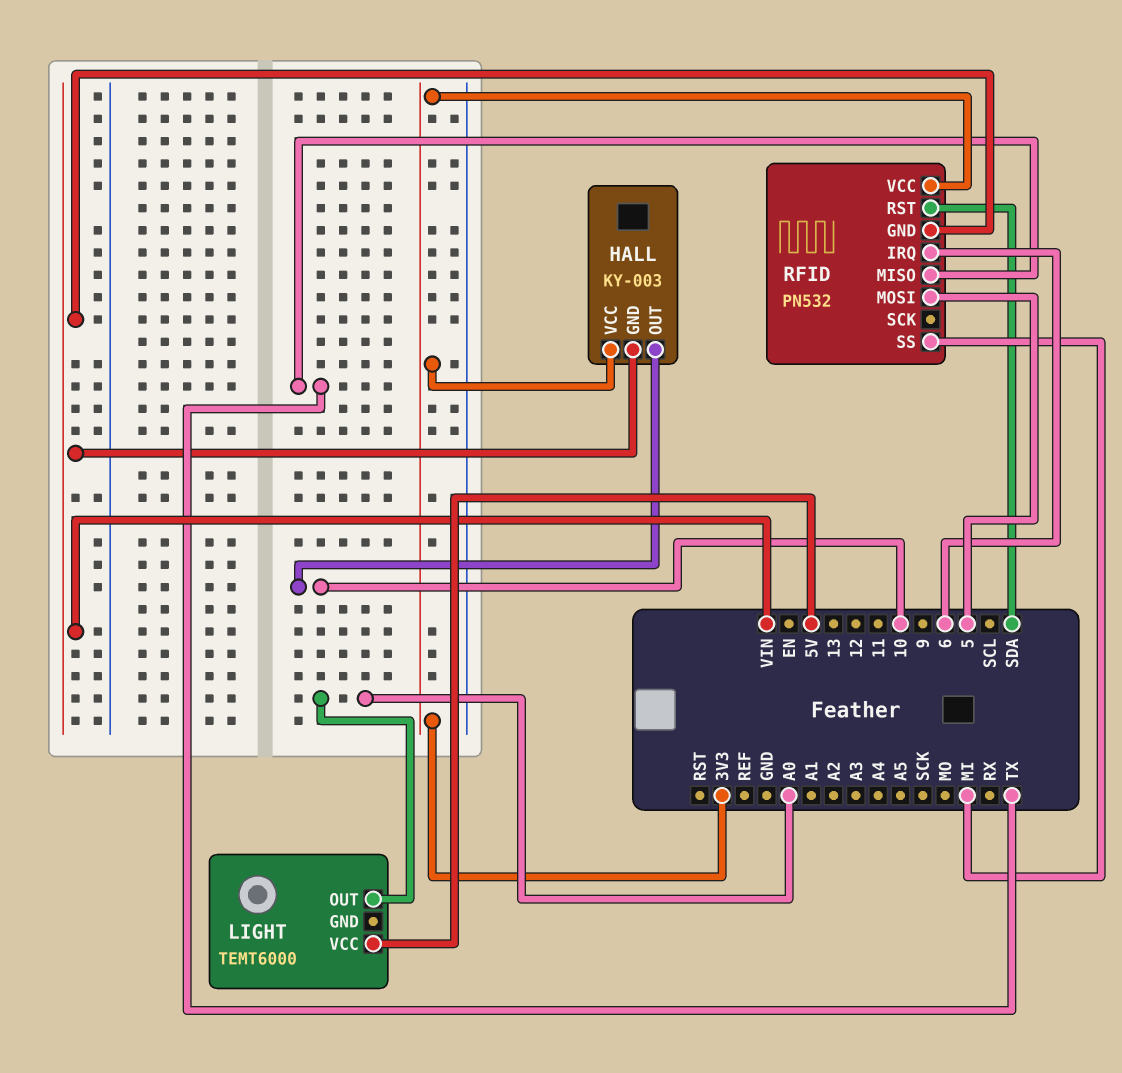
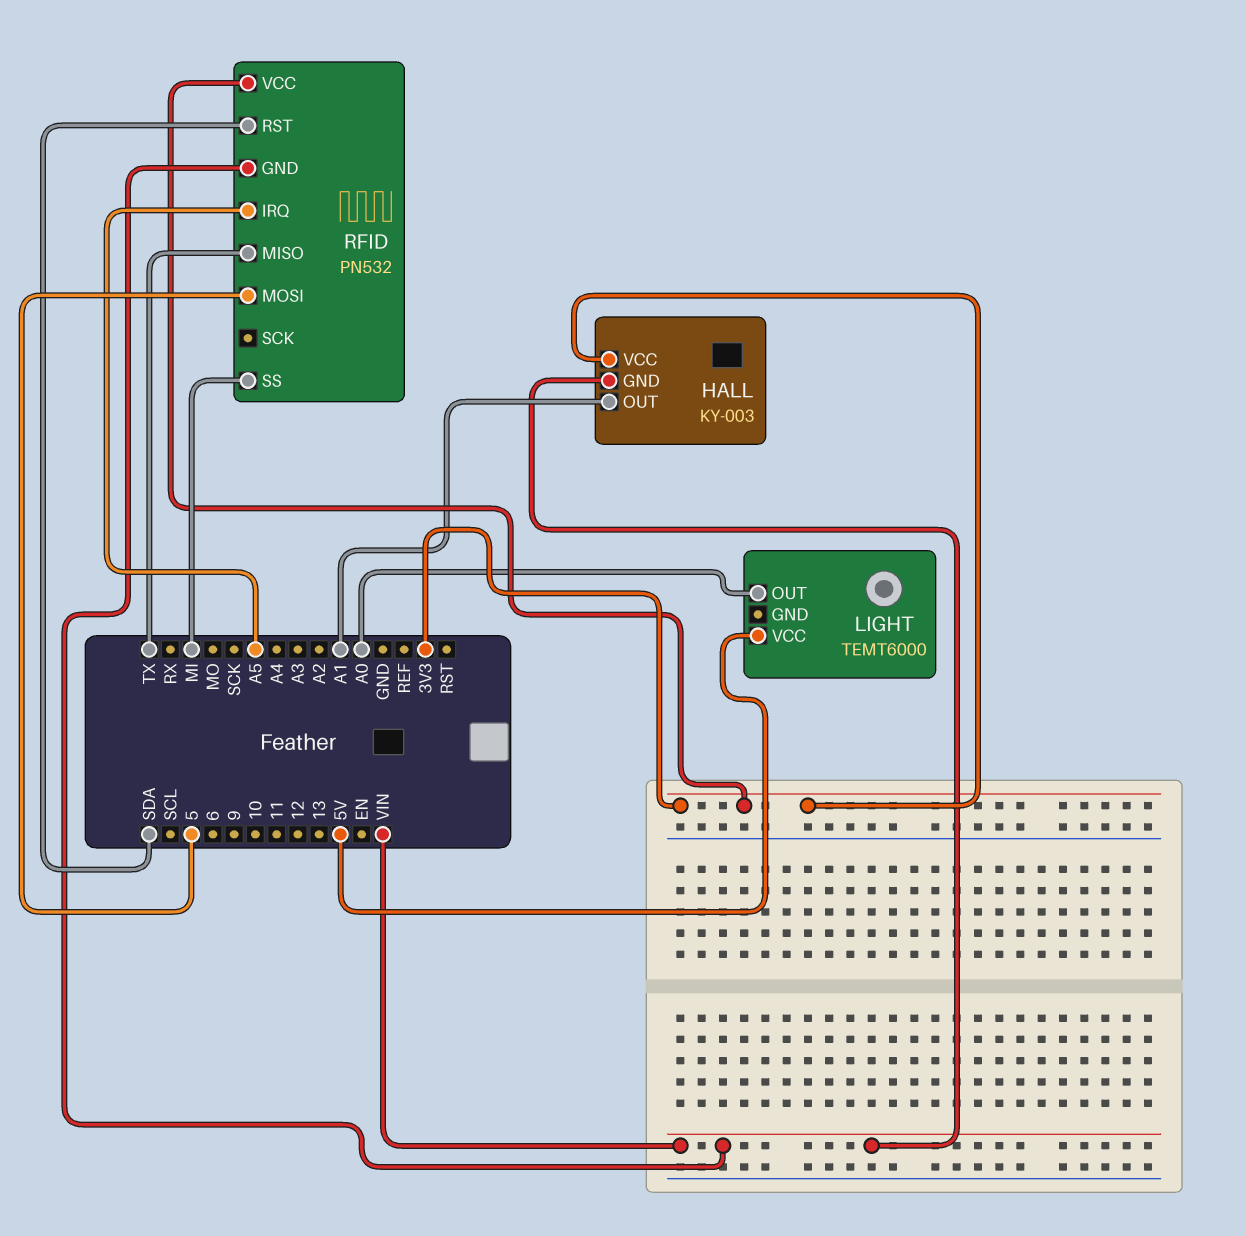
HALL pin OUT: 10 -> A1
RFID pin IRQ: 6 -> A5

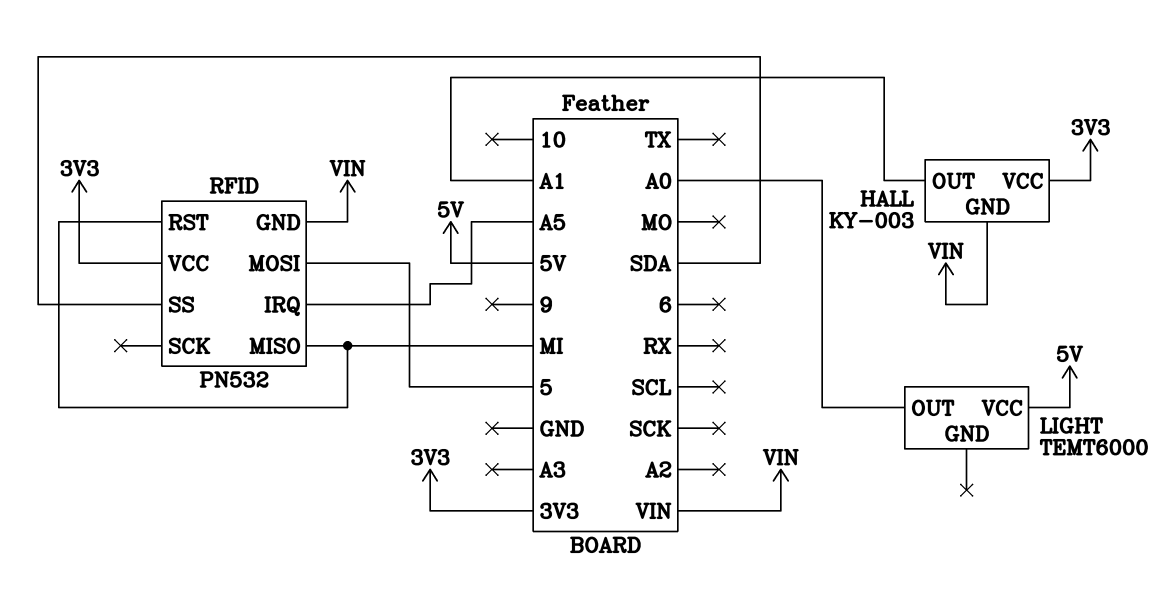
RFID pin MISO: TX -> MI
RFID pin RST: SDA -> MI
RFID pin SS: MI -> SDA

